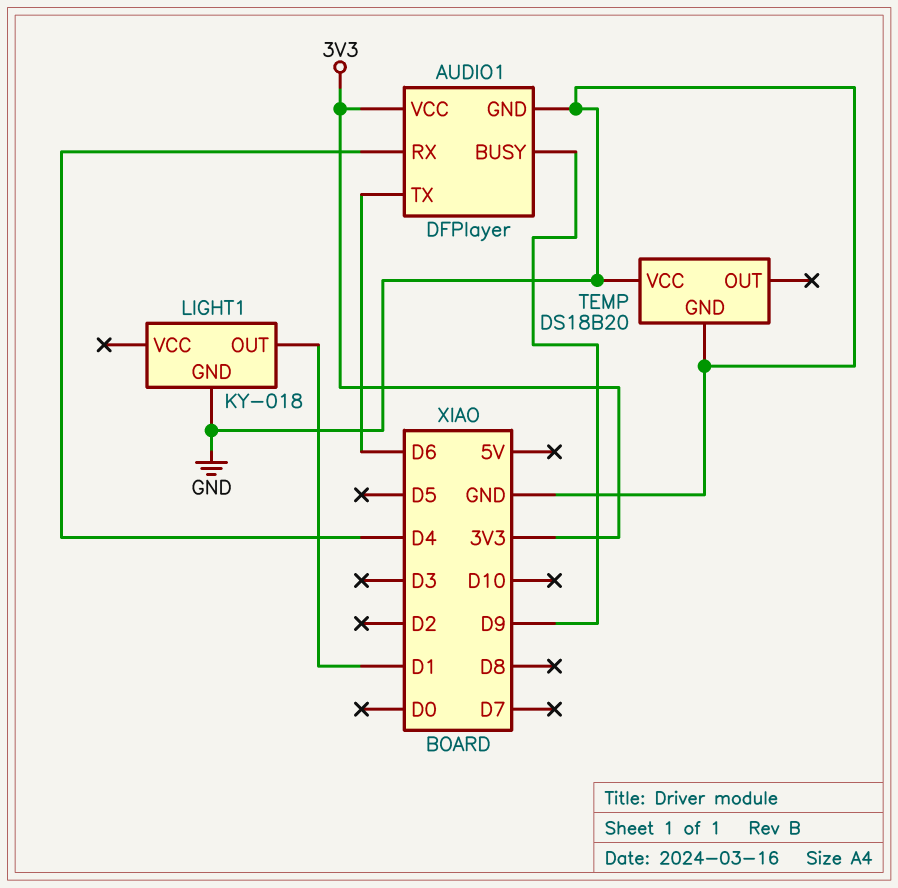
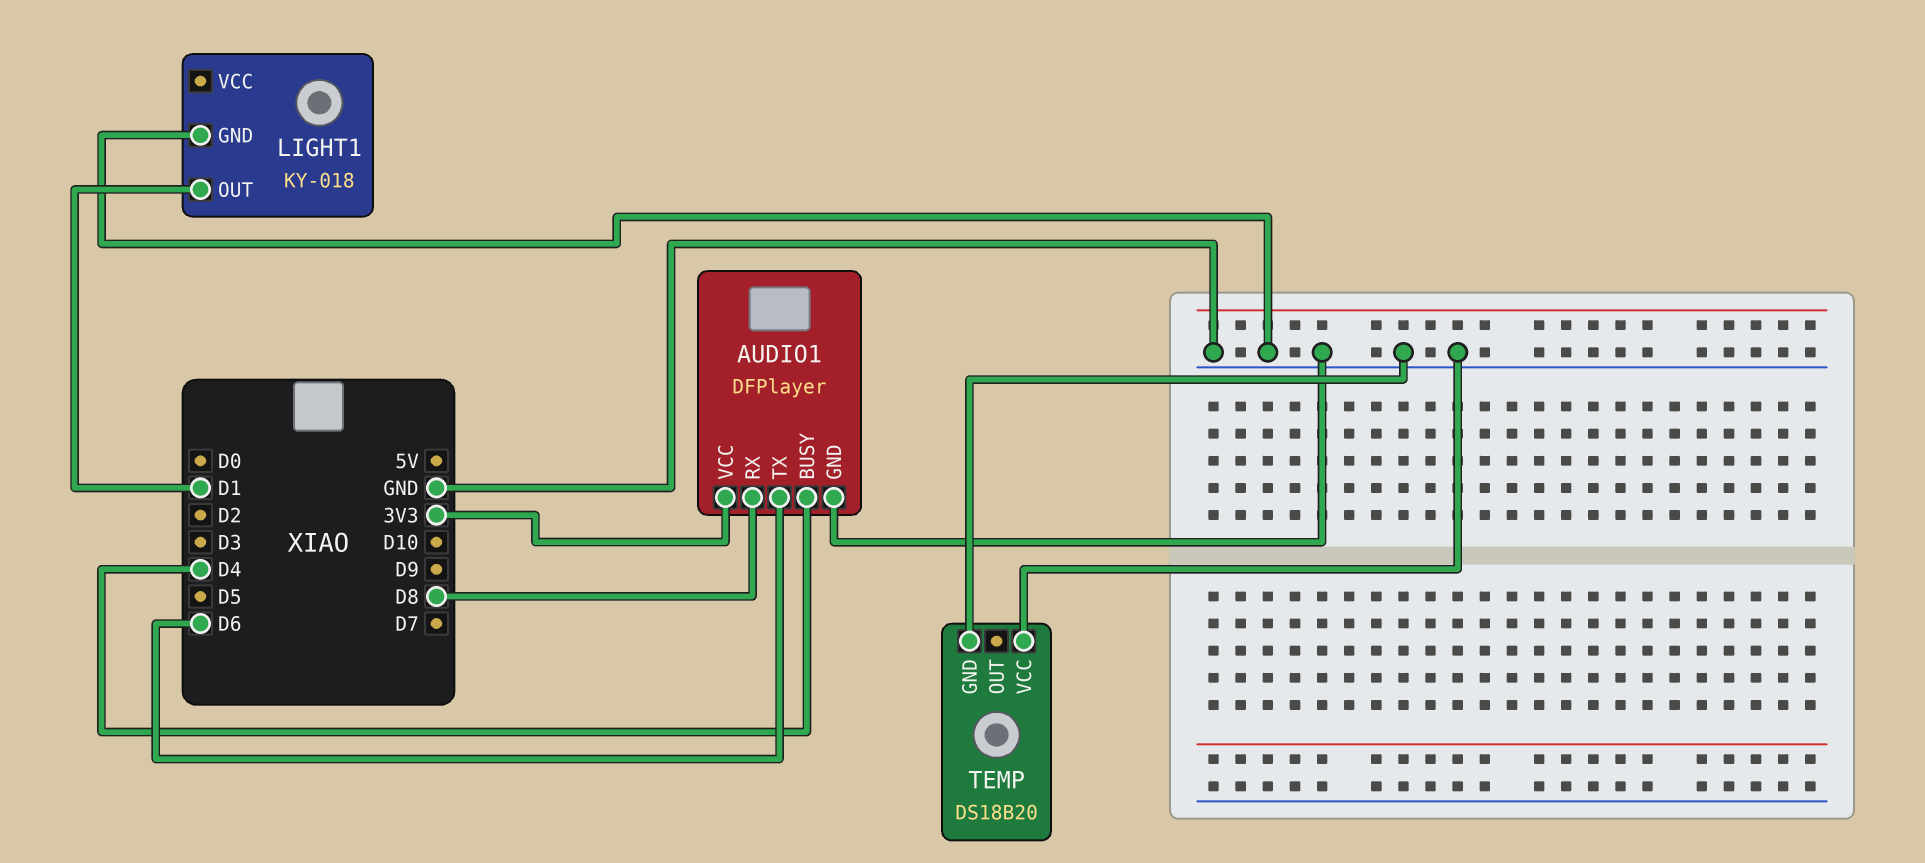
AUDIO1 pin BUSY: D9 -> D4
AUDIO1 pin RX: D4 -> D8

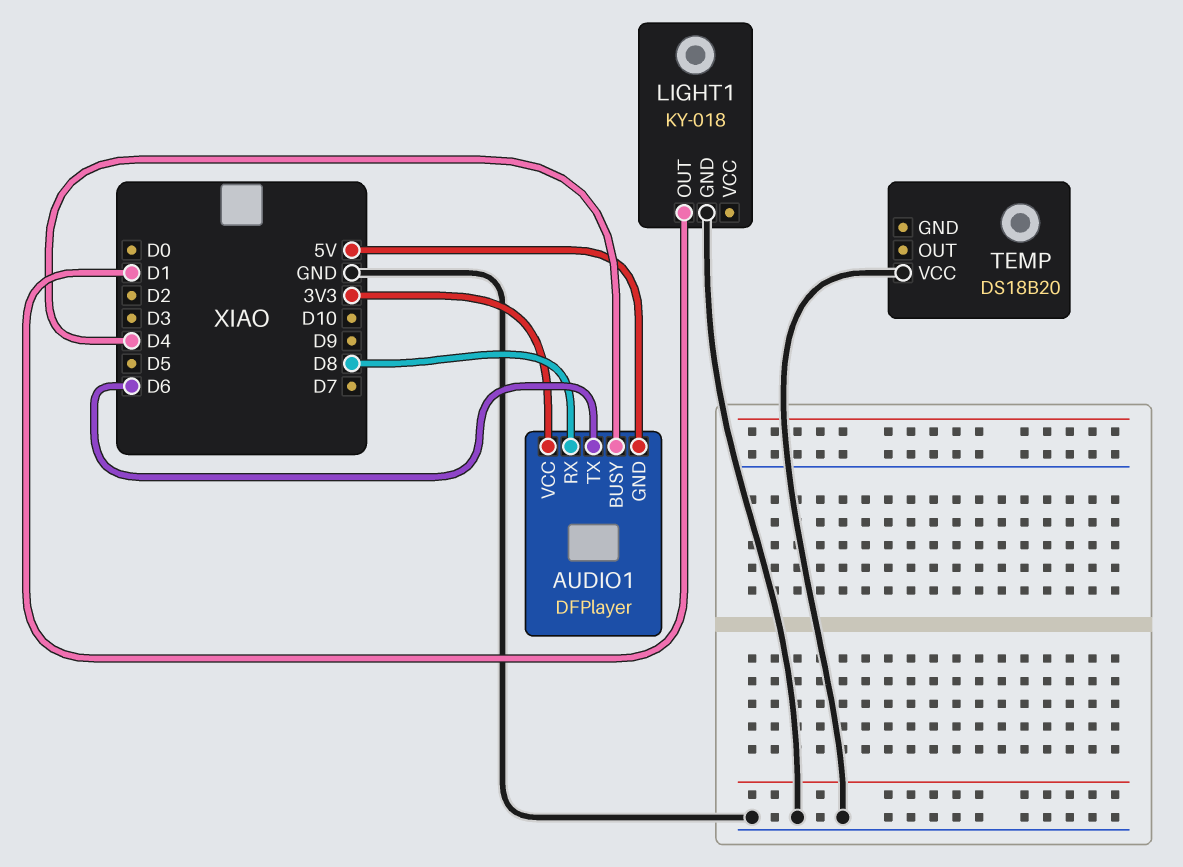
AUDIO1 pin GND: GND -> 5V
TEMP pin GND: GND -> none

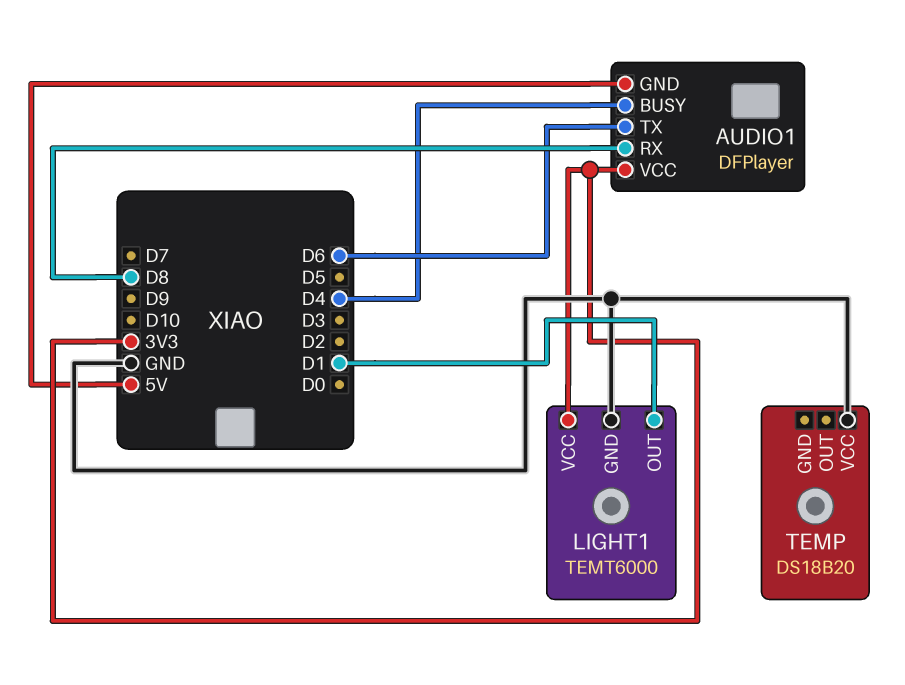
LIGHT1: KY-018 -> TEMT6000
LIGHT1 pin VCC: none -> 3V3

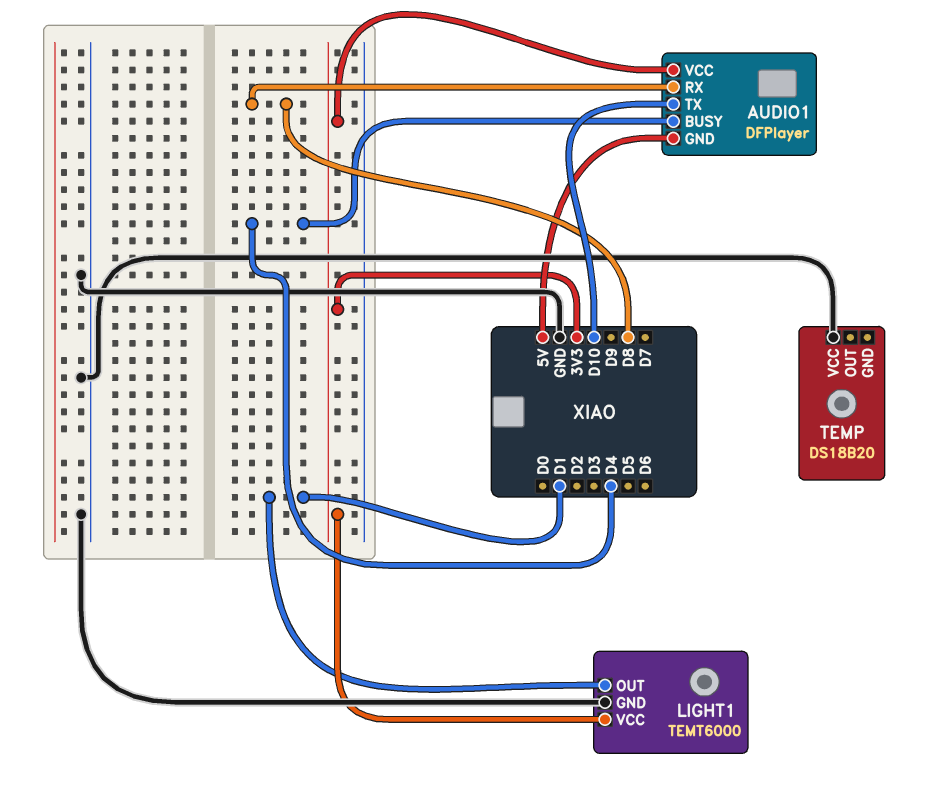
AUDIO1 pin TX: D6 -> D10

